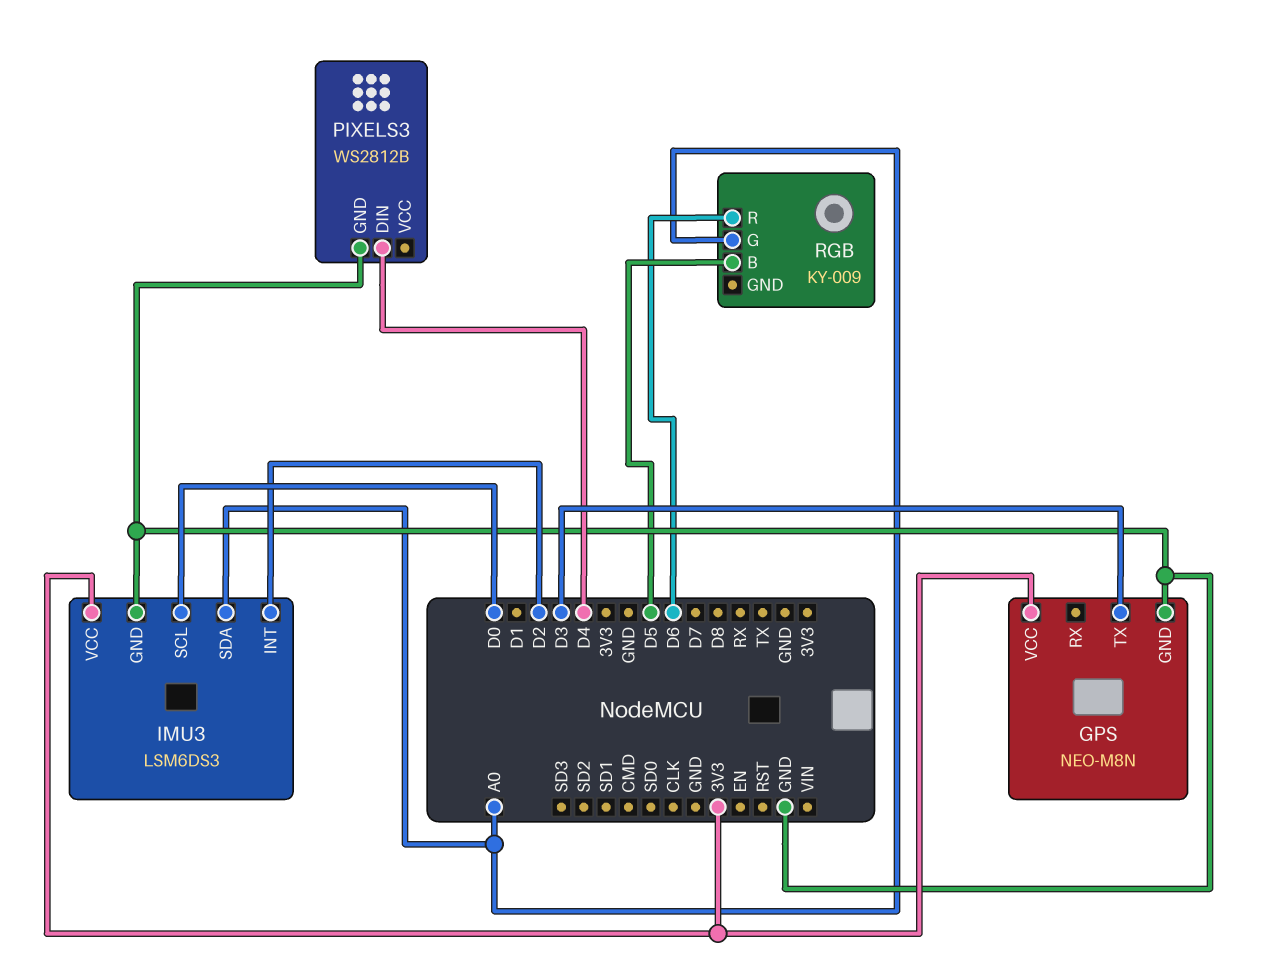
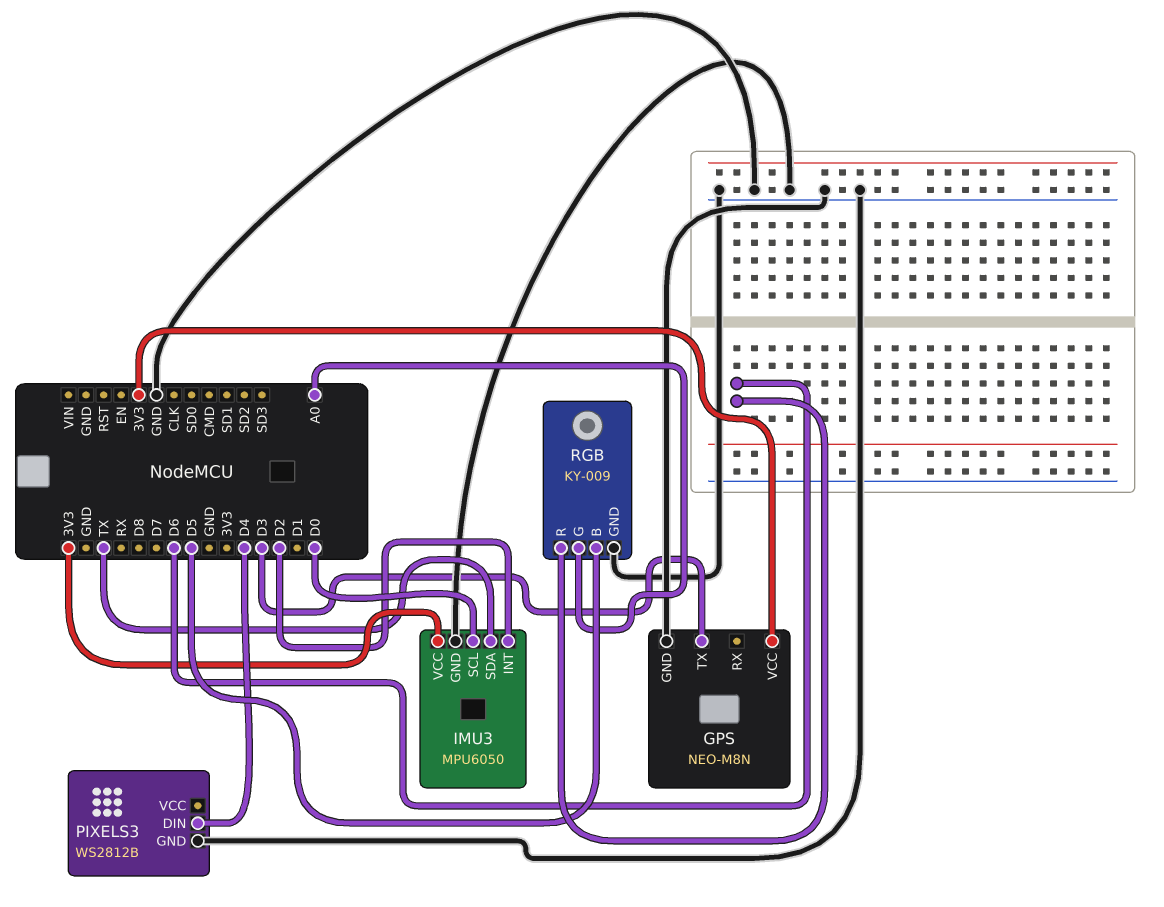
IMU3: LSM6DS3 -> MPU6050
IMU3 pin SDA: A0 -> TX
RGB pin GND: none -> GND

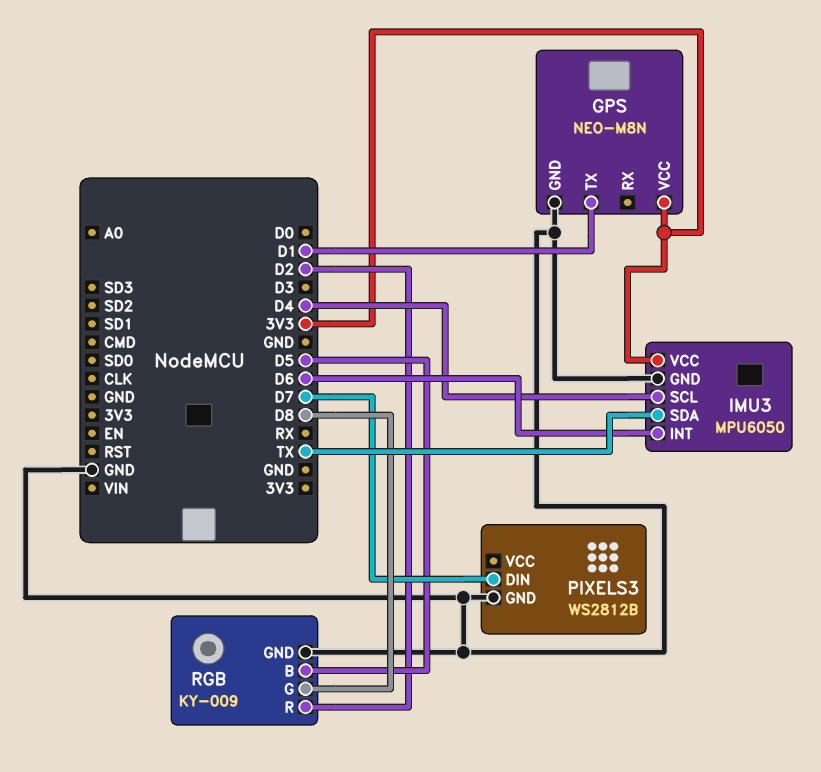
GPS pin TX: D3 -> D1
IMU3 pin INT: D2 -> D6
IMU3 pin SCL: D0 -> D4
PIXELS3 pin DIN: D4 -> D7
RGB pin G: A0 -> D8
RGB pin R: D6 -> D2

